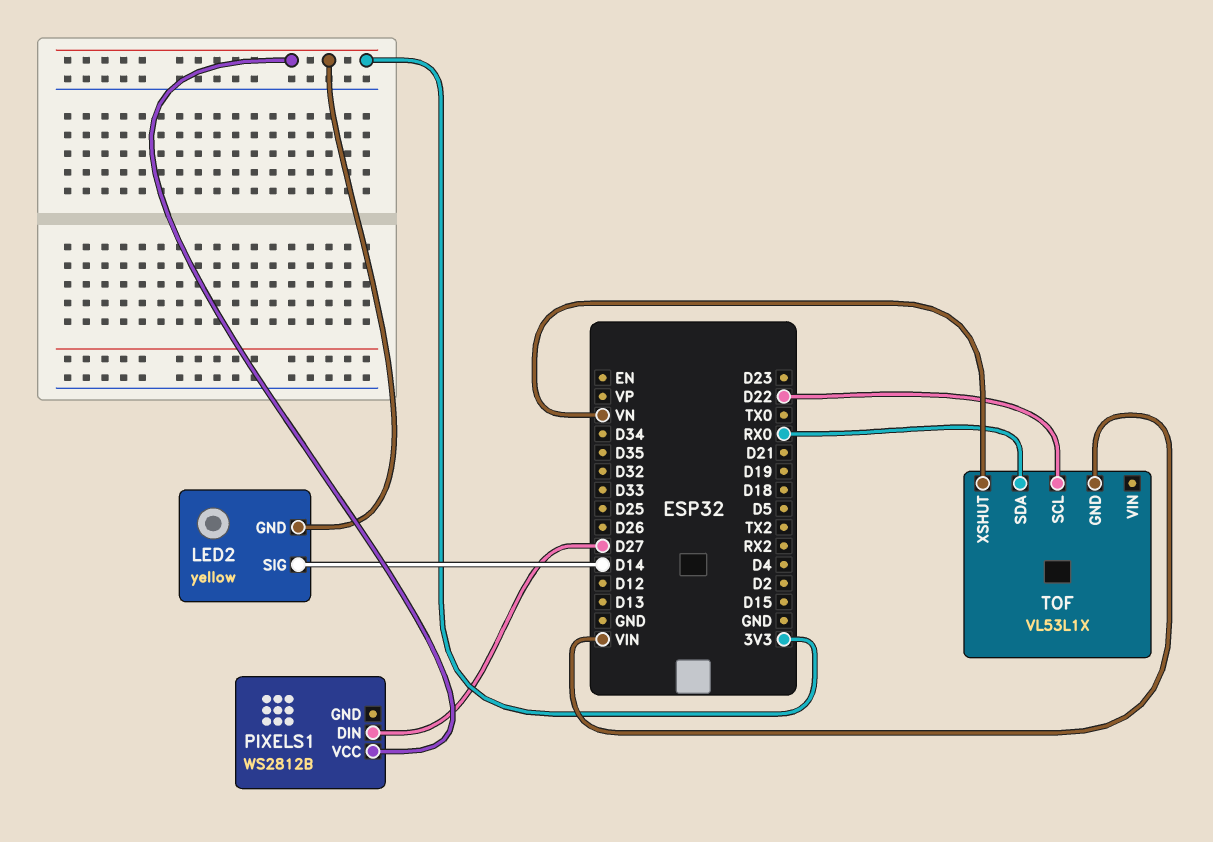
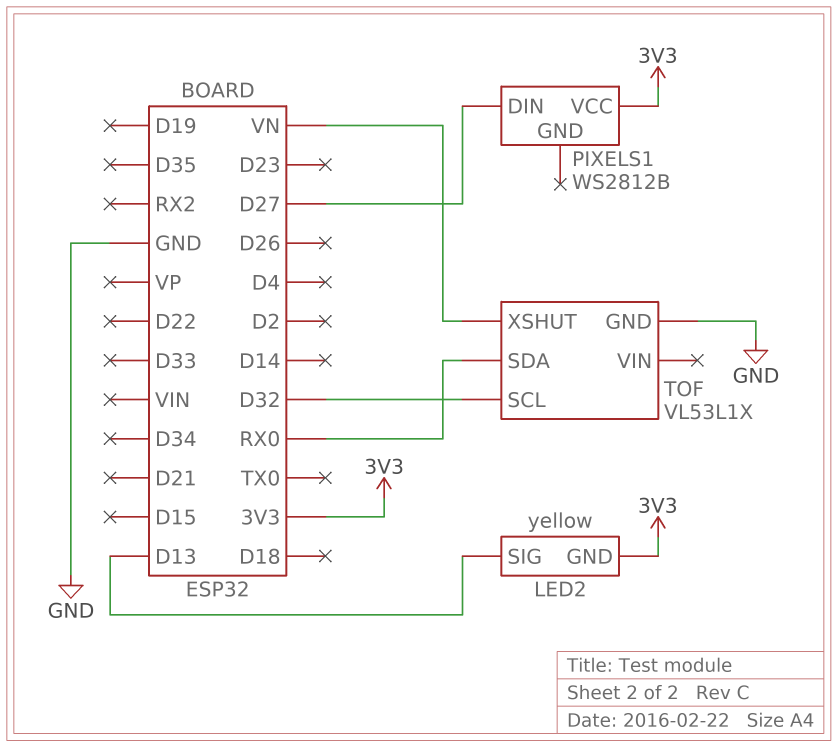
LED2 pin SIG: D14 -> D13
TOF pin GND: VIN -> GND
TOF pin SCL: D22 -> D32

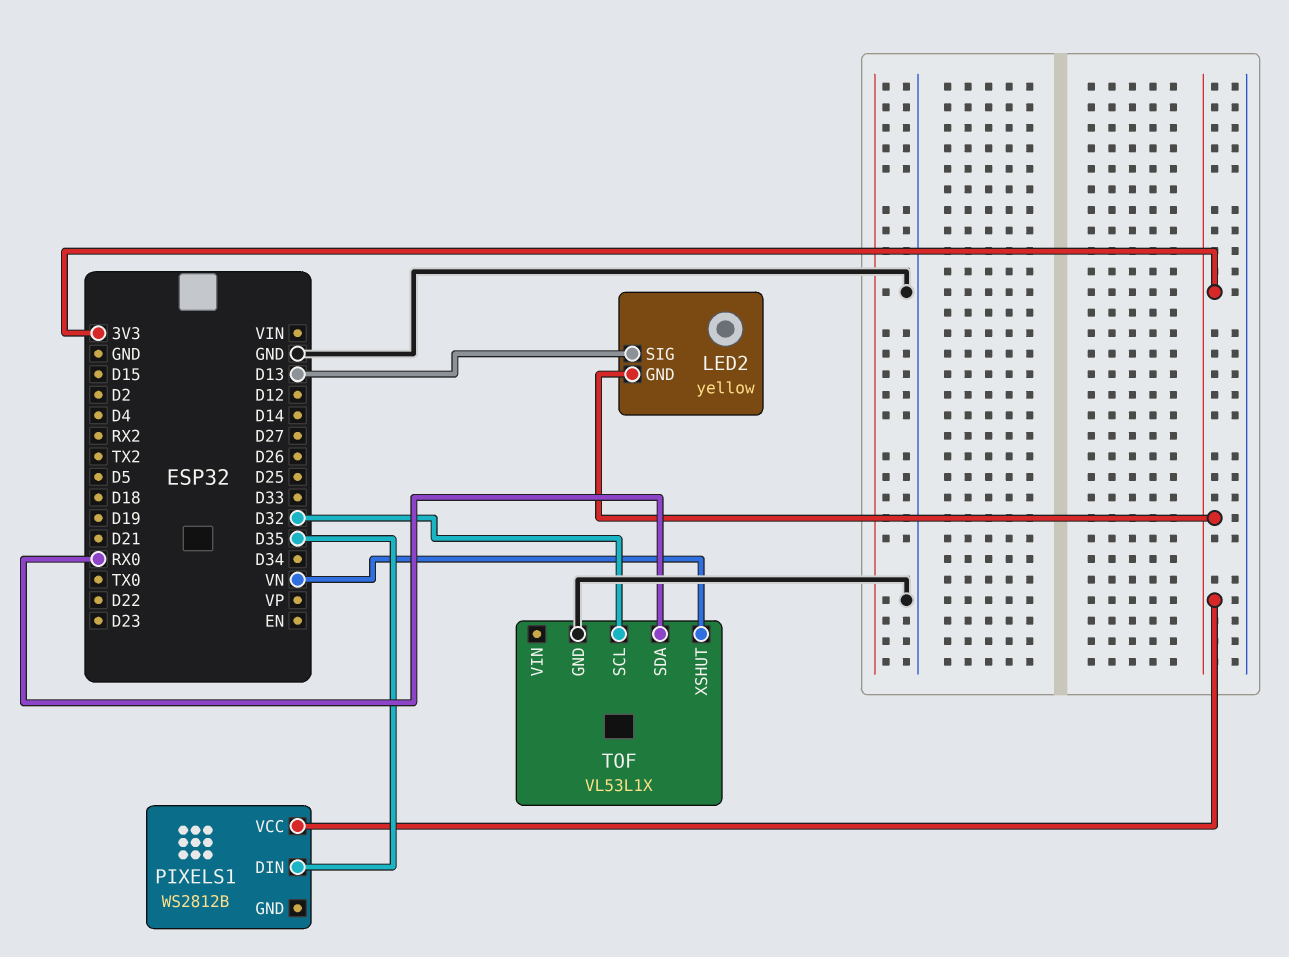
PIXELS1 pin DIN: D27 -> D35

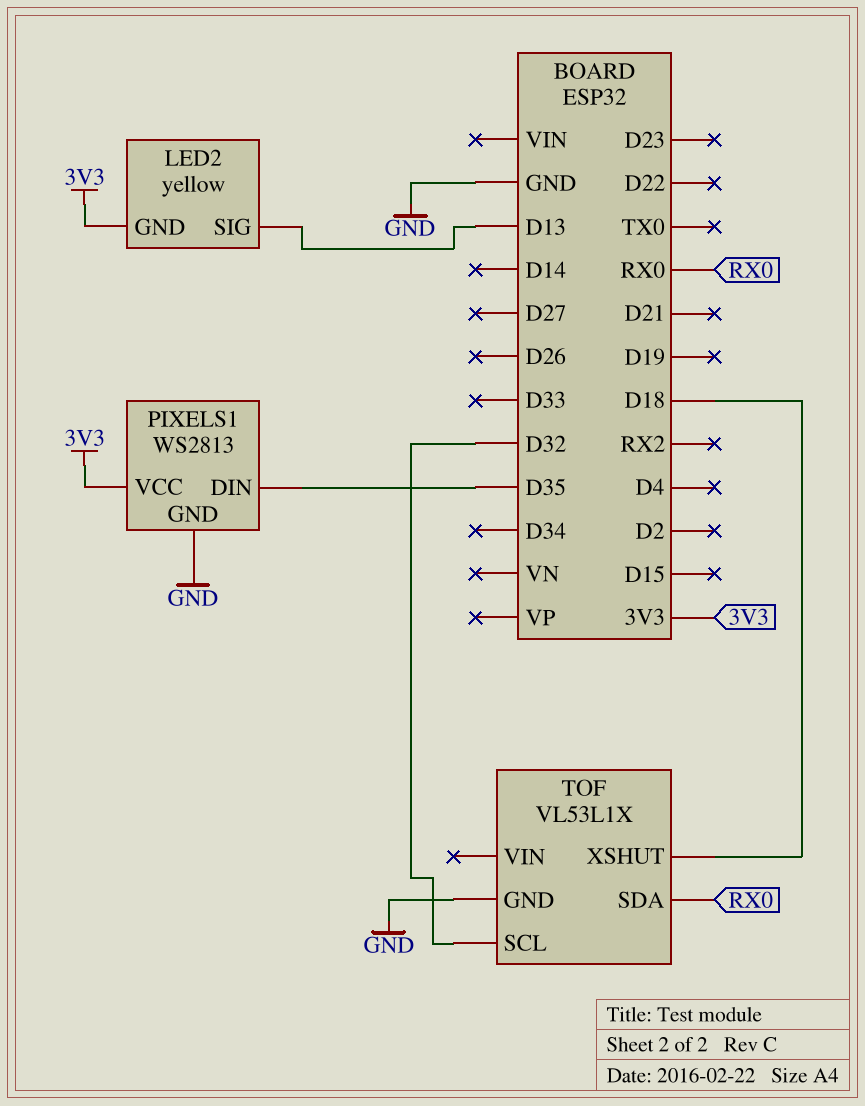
PIXELS1: WS2812B -> WS2813
PIXELS1 pin GND: none -> GND
TOF pin XSHUT: VN -> D18

